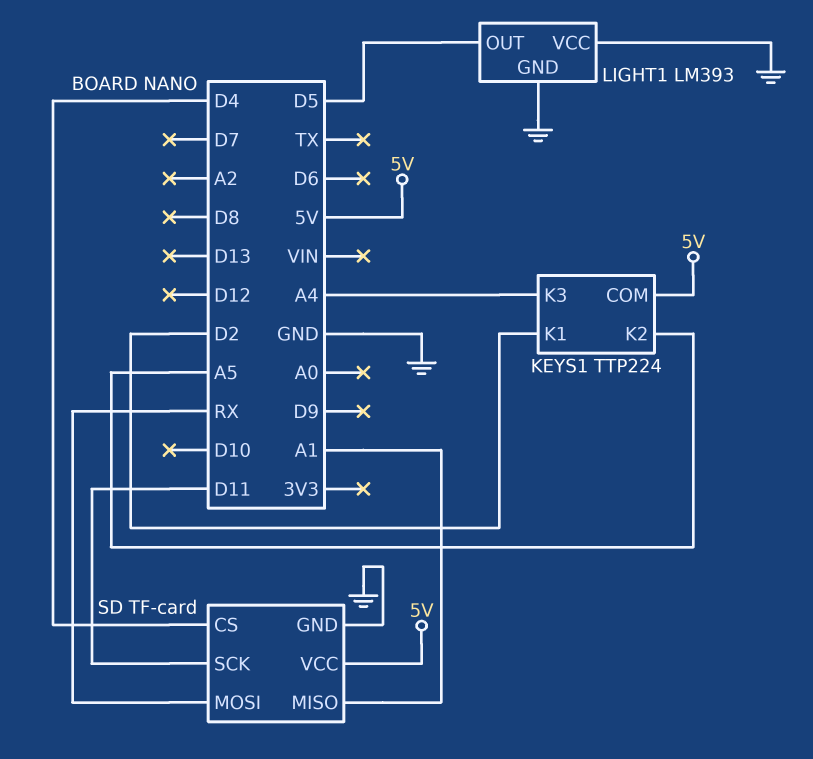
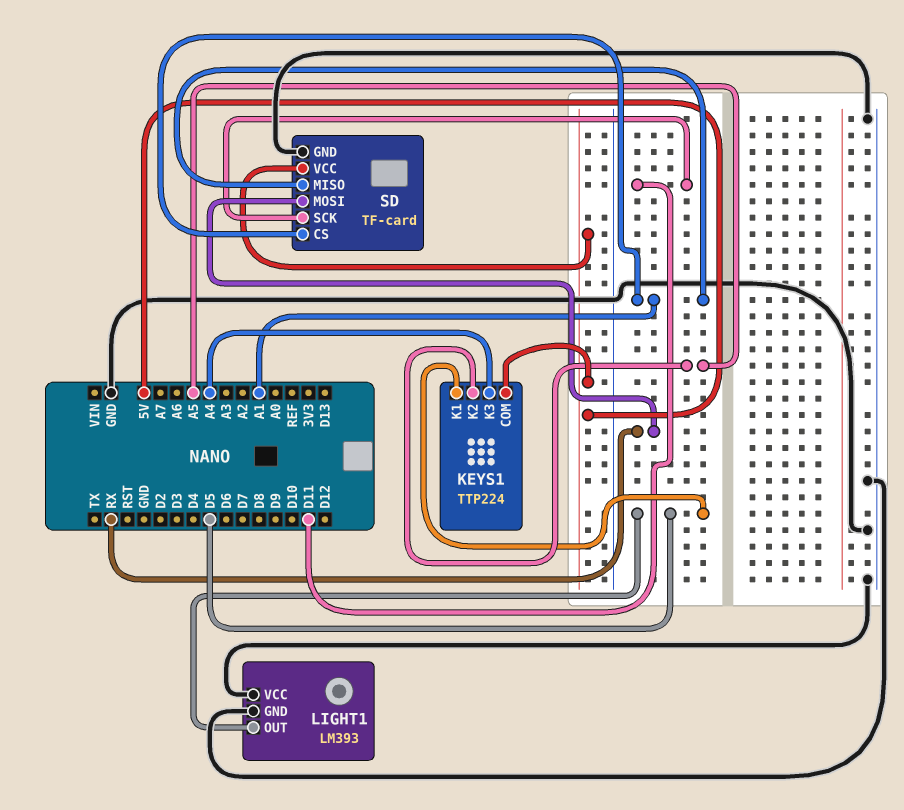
KEYS1 pin K1: D2 -> D5
SD pin CS: D4 -> A1

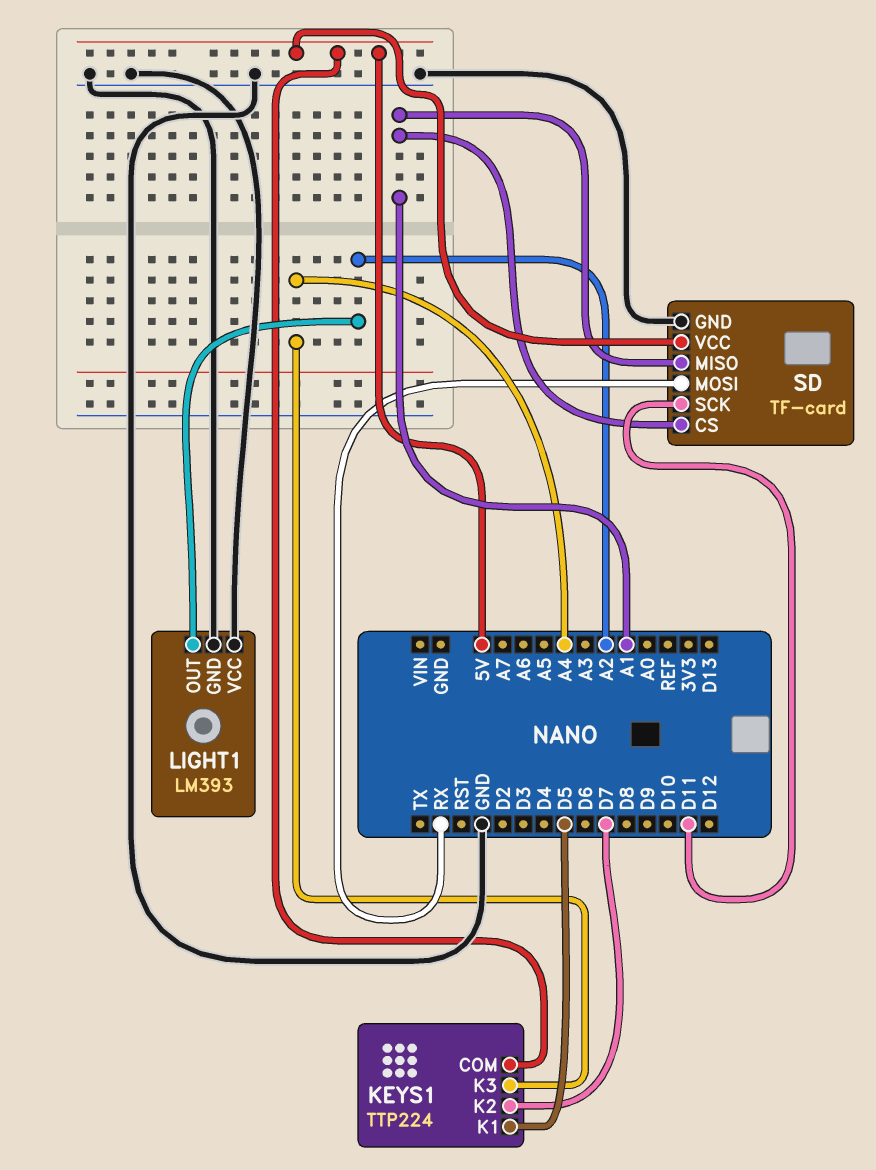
KEYS1 pin K2: A5 -> D7
LIGHT1 pin OUT: D5 -> A2

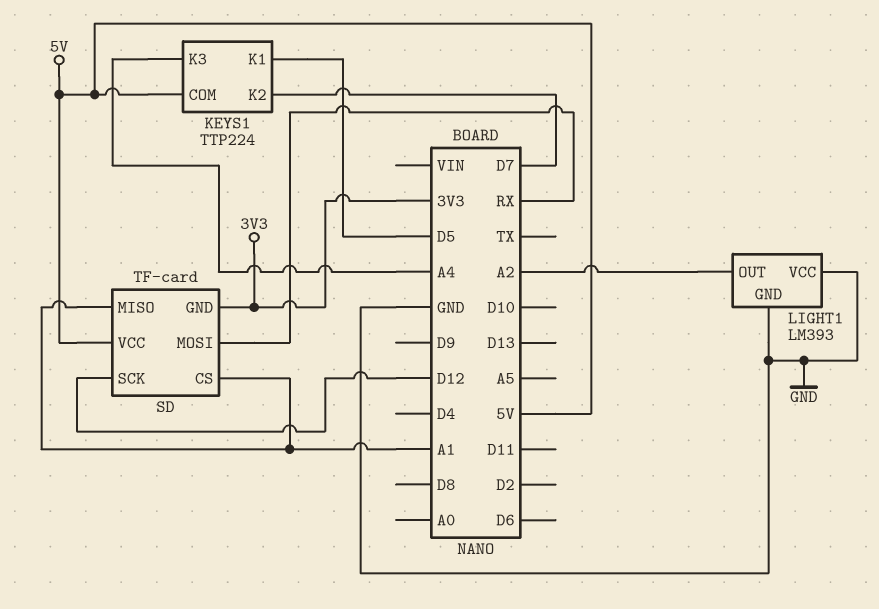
SD pin GND: GND -> 3V3
SD pin SCK: D11 -> D12

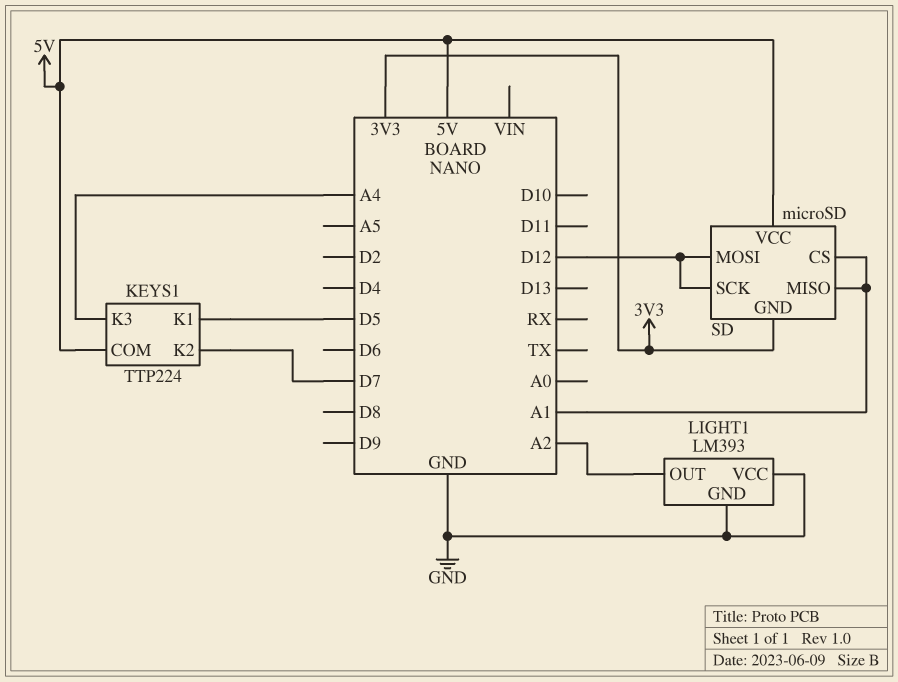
SD: TF-card -> microSD
SD pin MOSI: RX -> D12

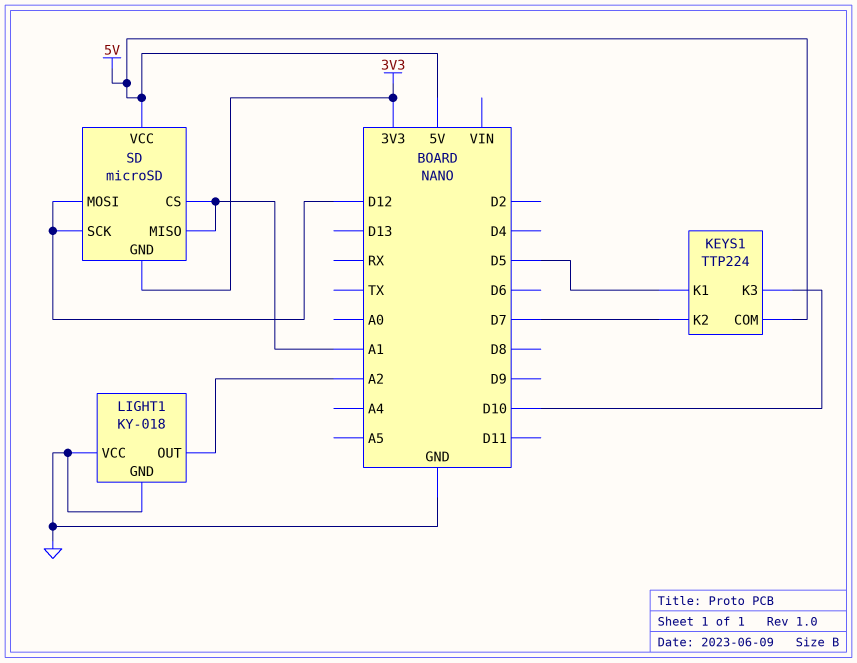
KEYS1 pin K3: A4 -> D10
LIGHT1: LM393 -> KY-018

